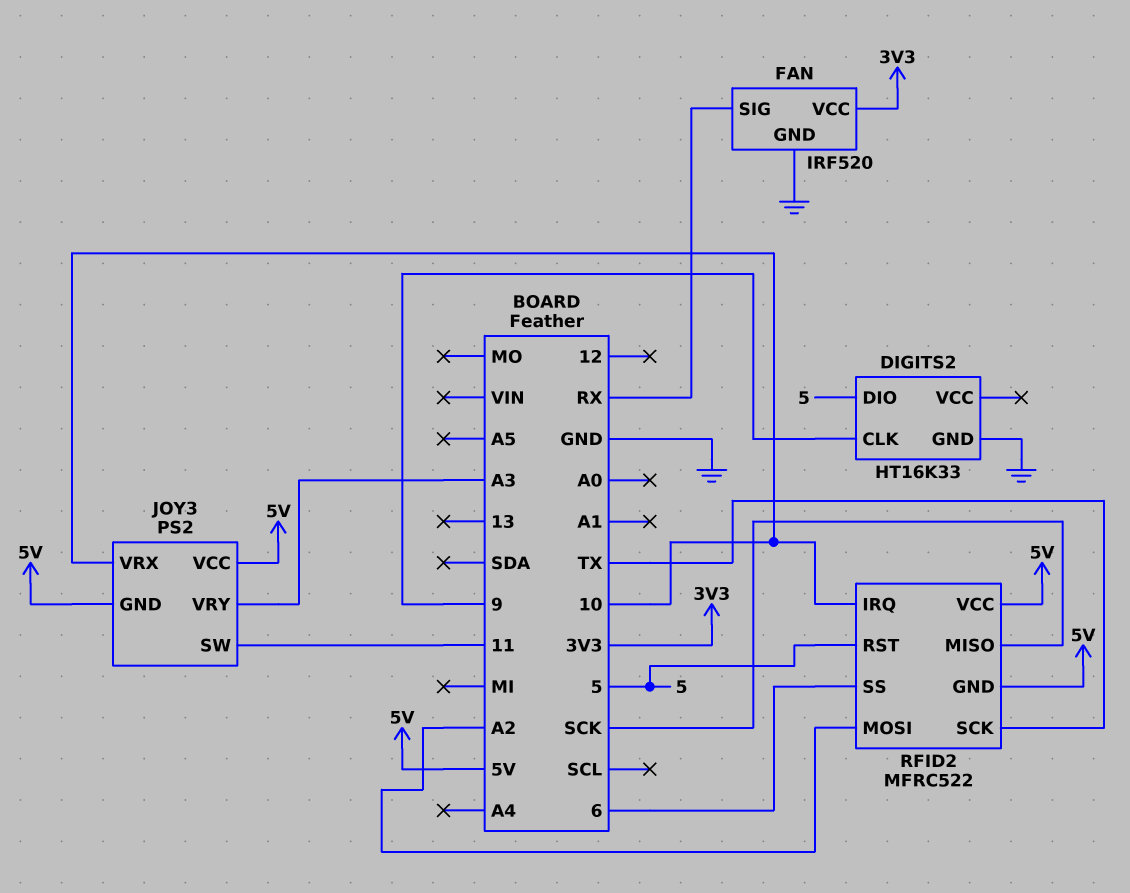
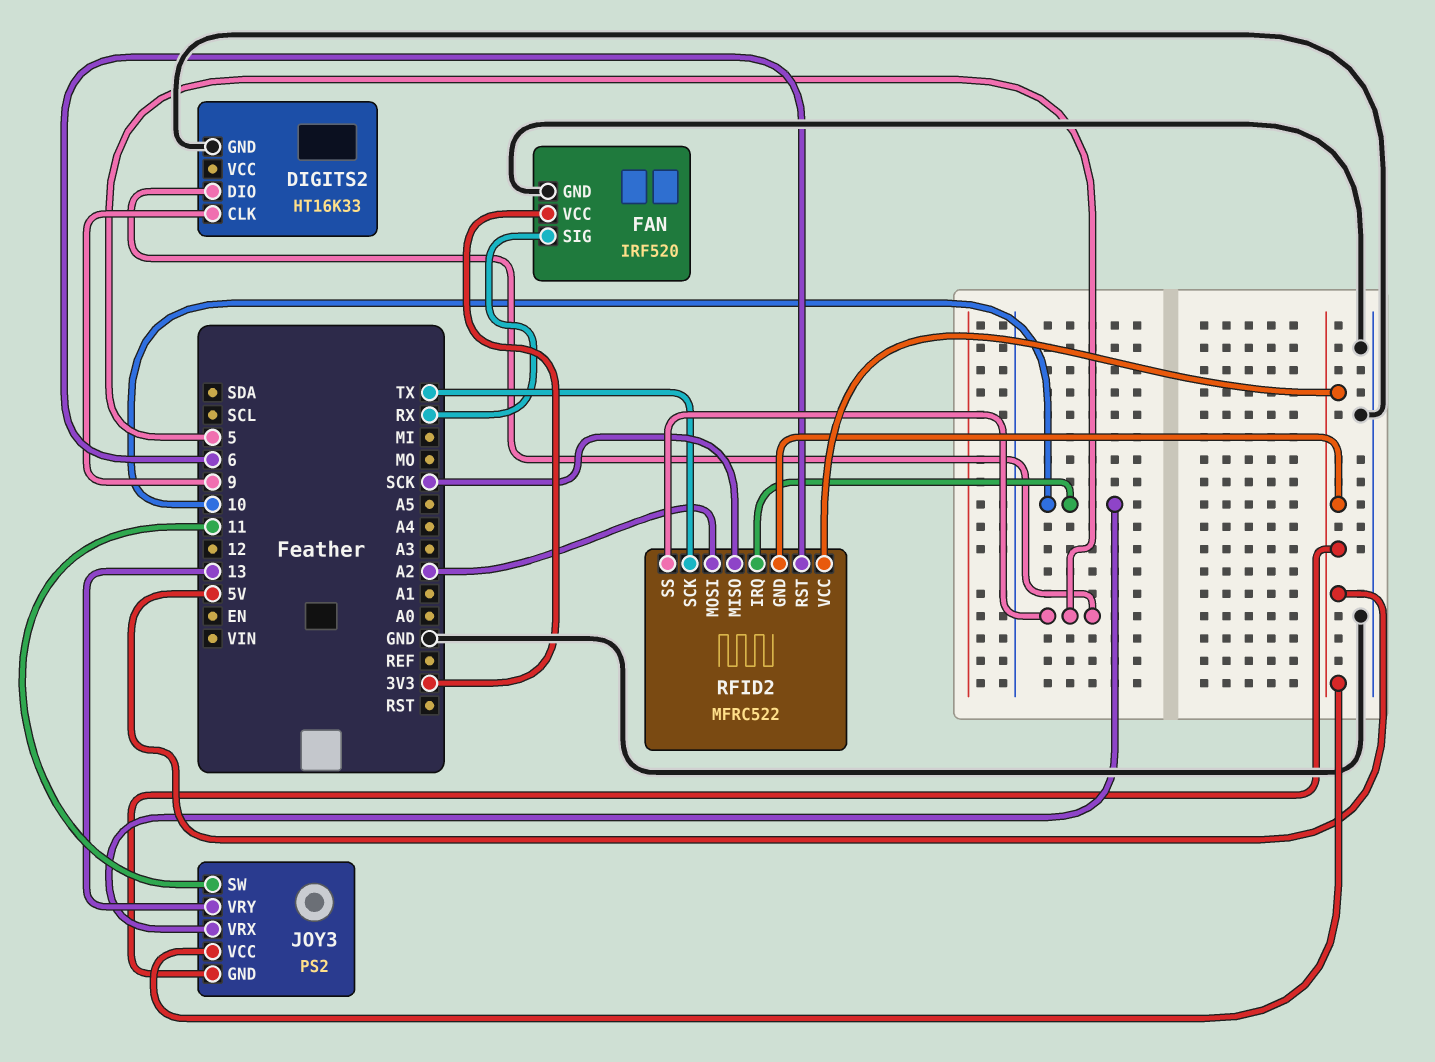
JOY3 pin VRY: A3 -> 13
RFID2 pin RST: 5 -> 6
RFID2 pin SS: 6 -> 5

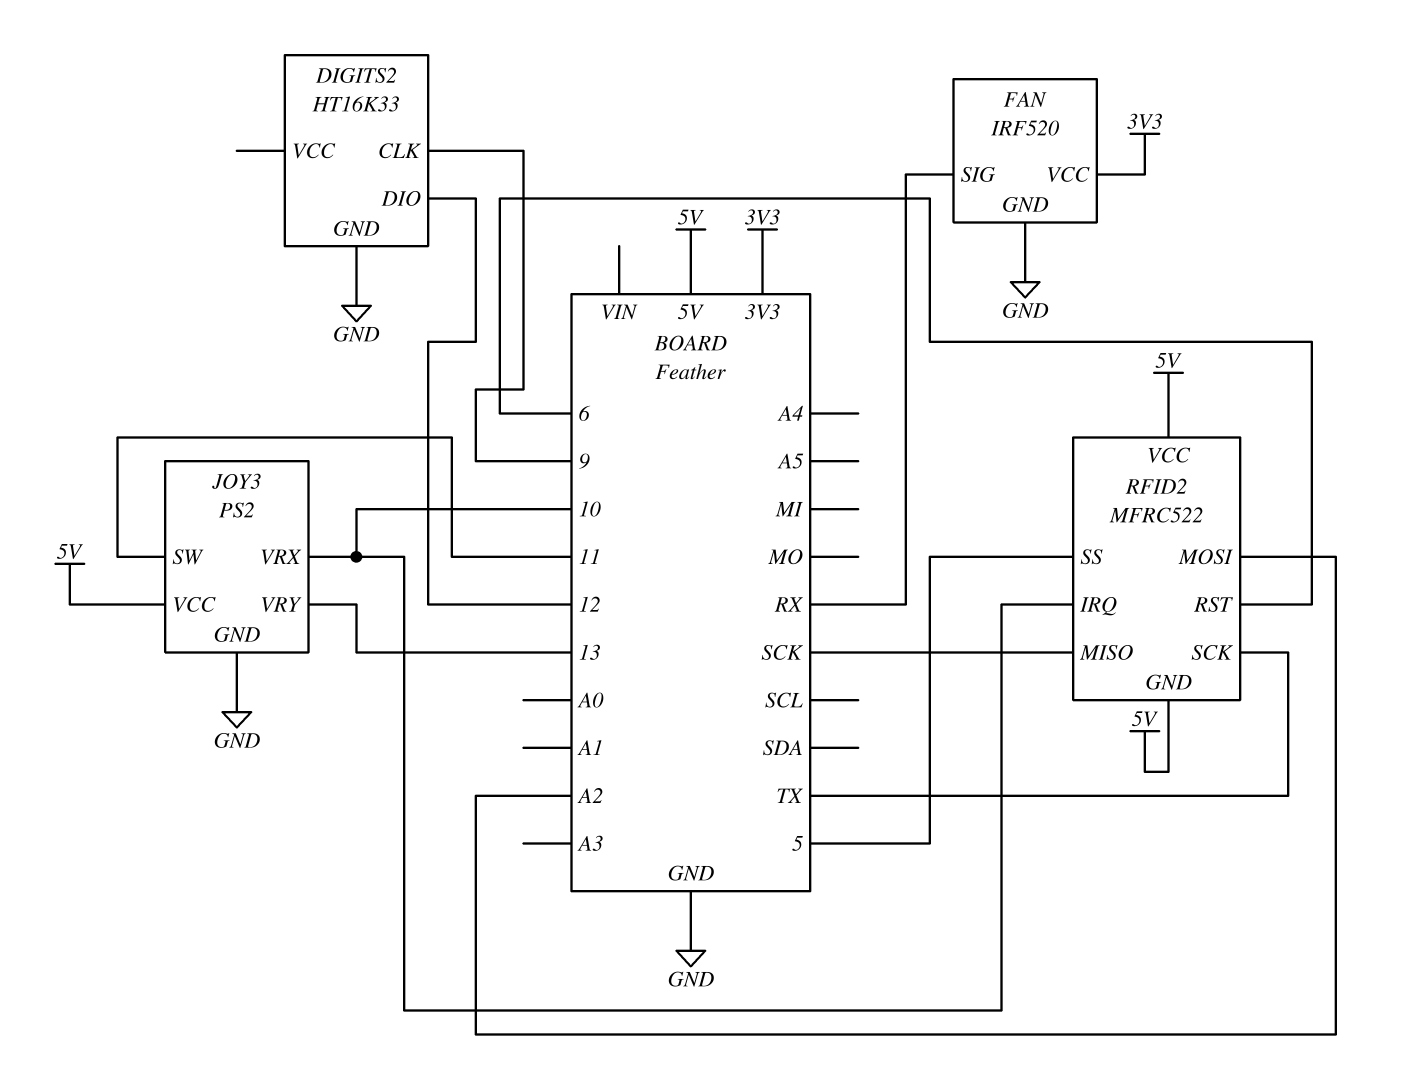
DIGITS2 pin DIO: 5 -> 12
JOY3 pin GND: 5V -> GND

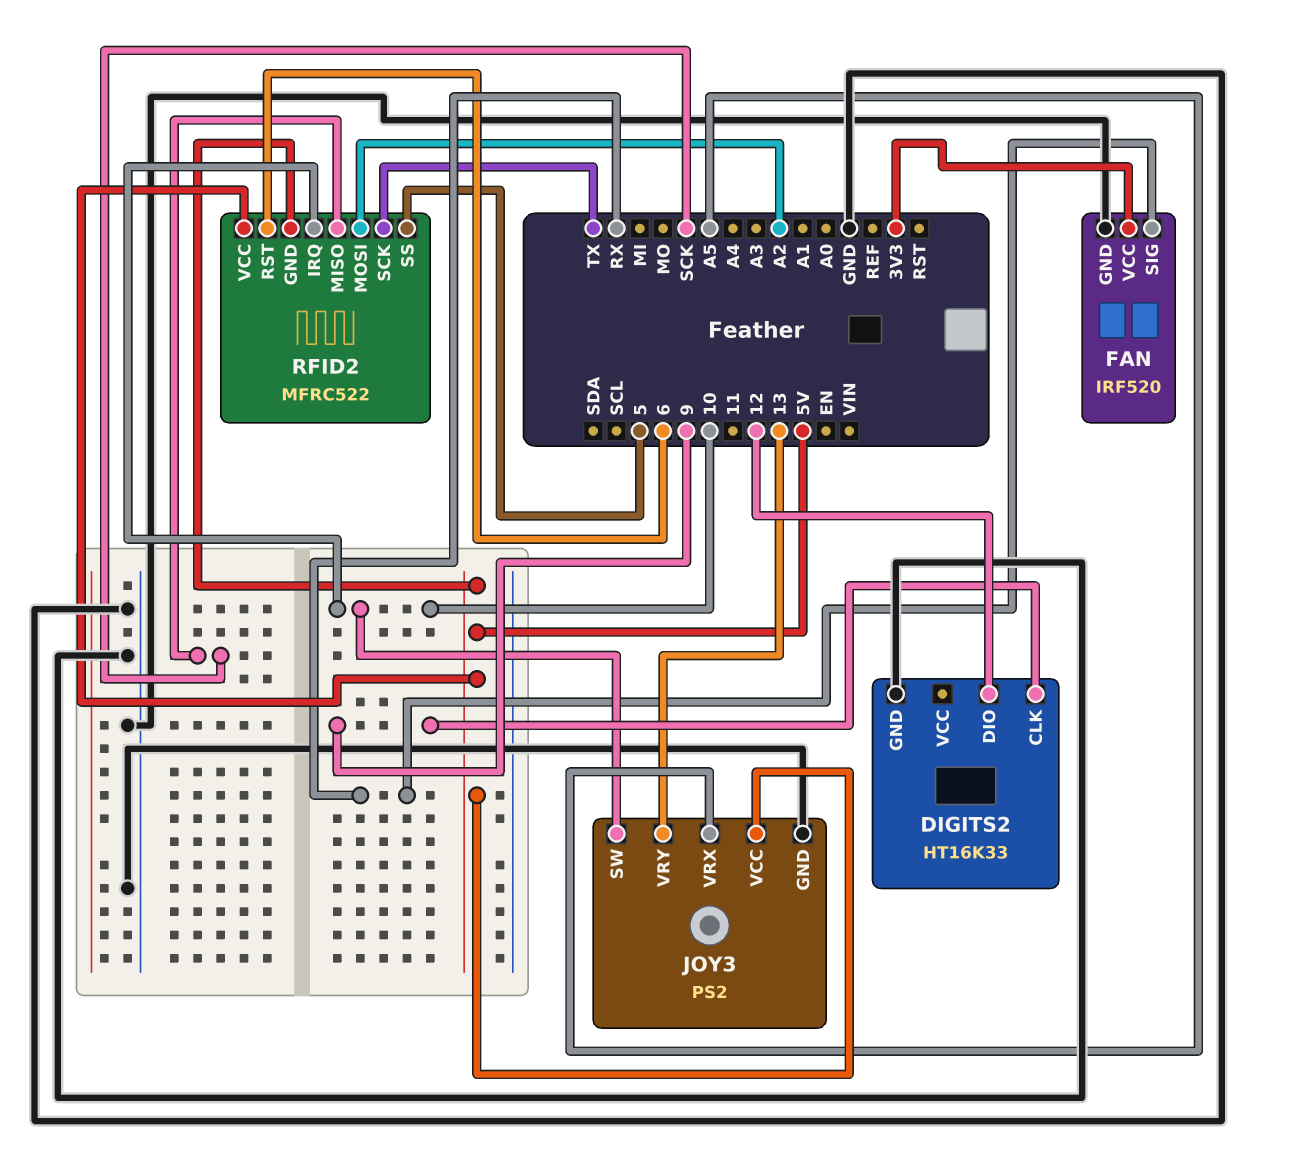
JOY3 pin SW: 11 -> 10
JOY3 pin VRX: 10 -> A5

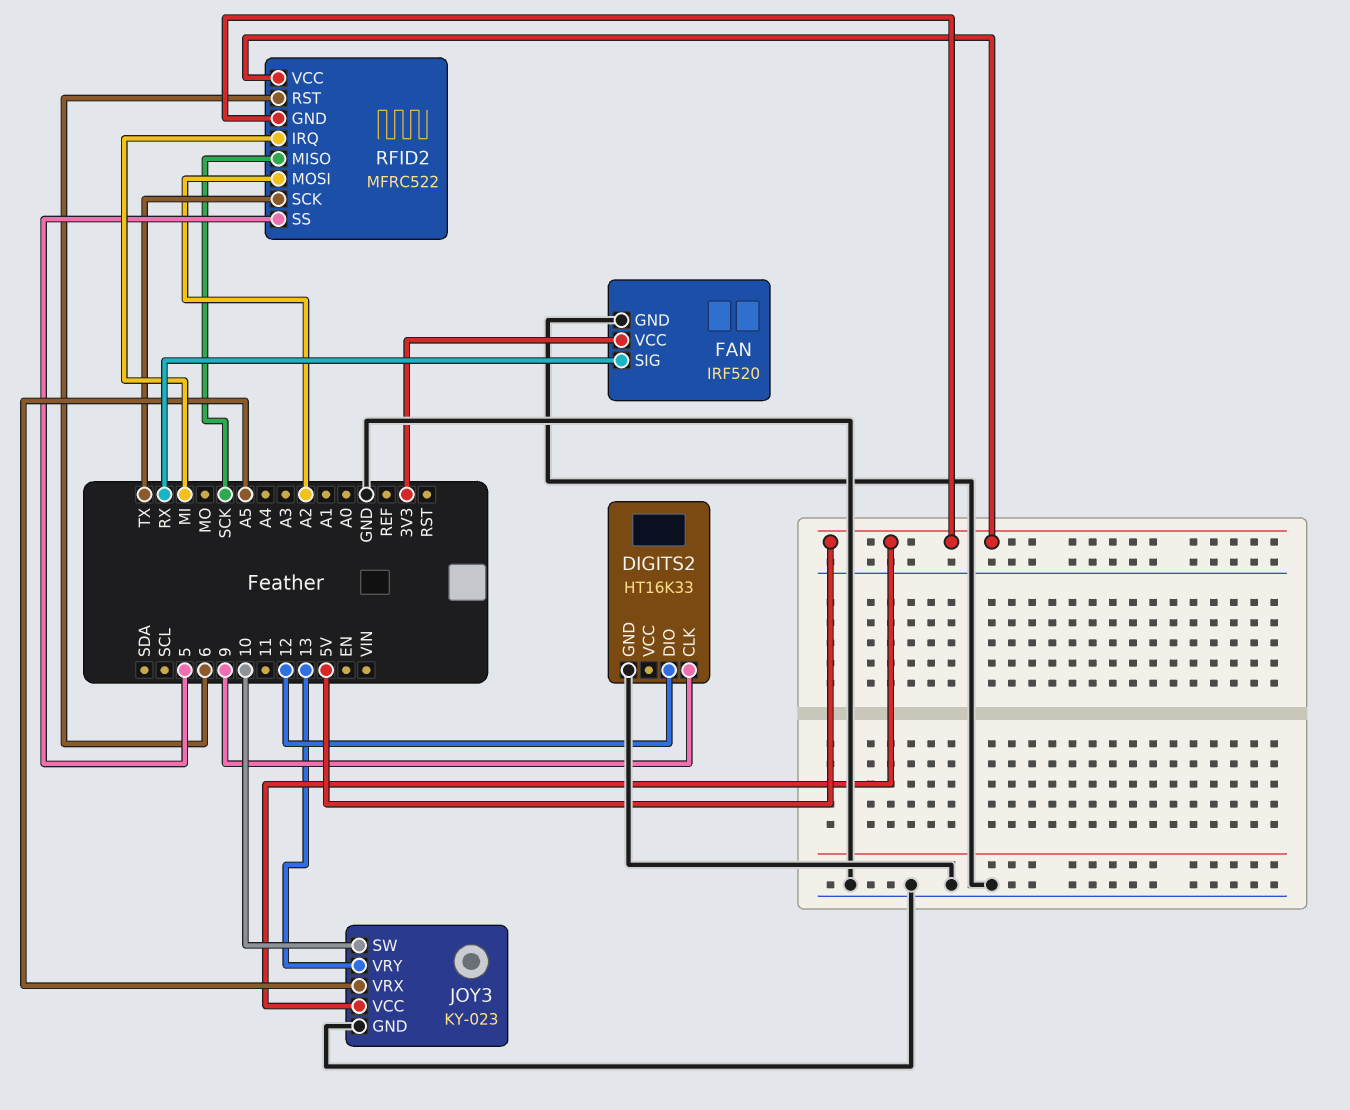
JOY3: PS2 -> KY-023
RFID2 pin IRQ: 10 -> MI

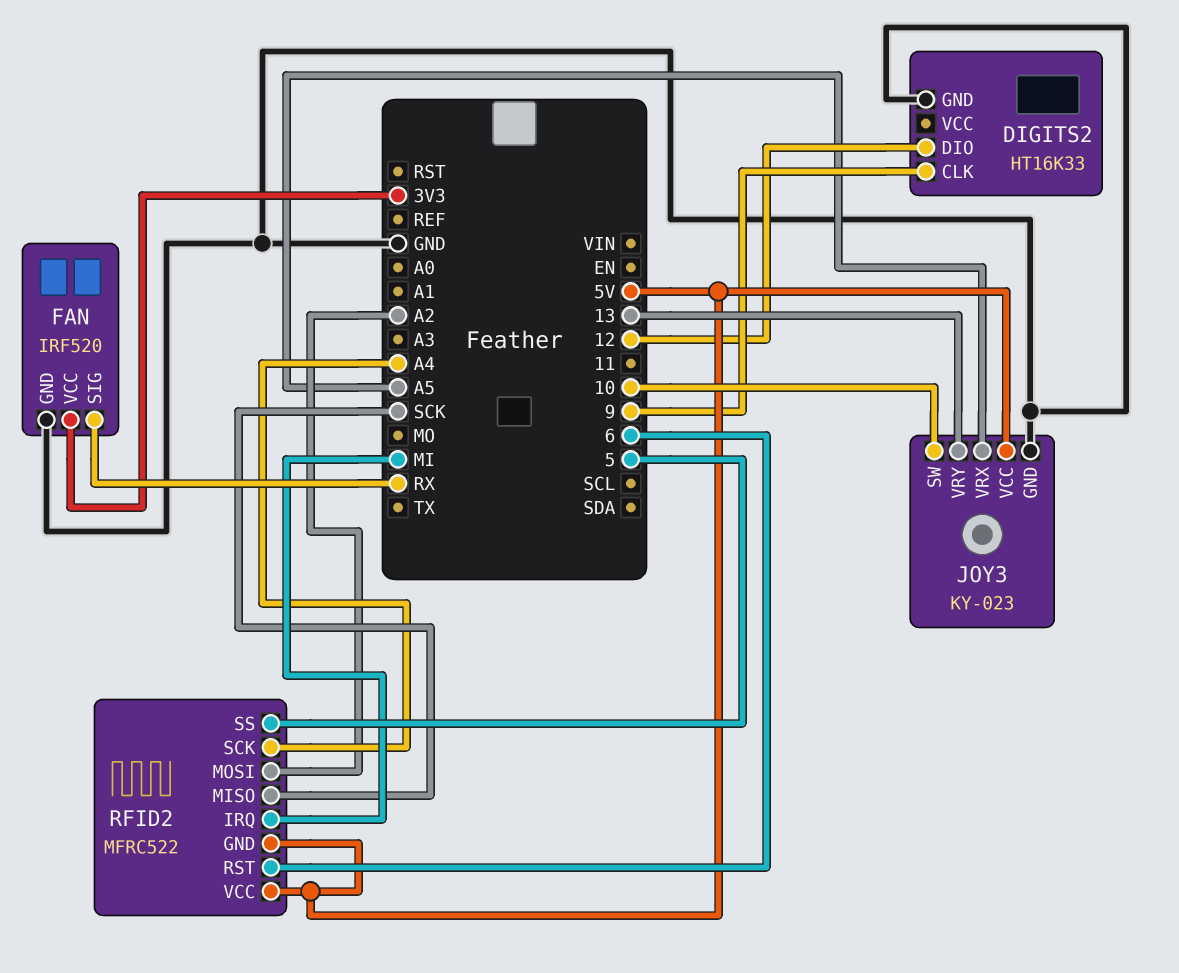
RFID2 pin SCK: TX -> A4

